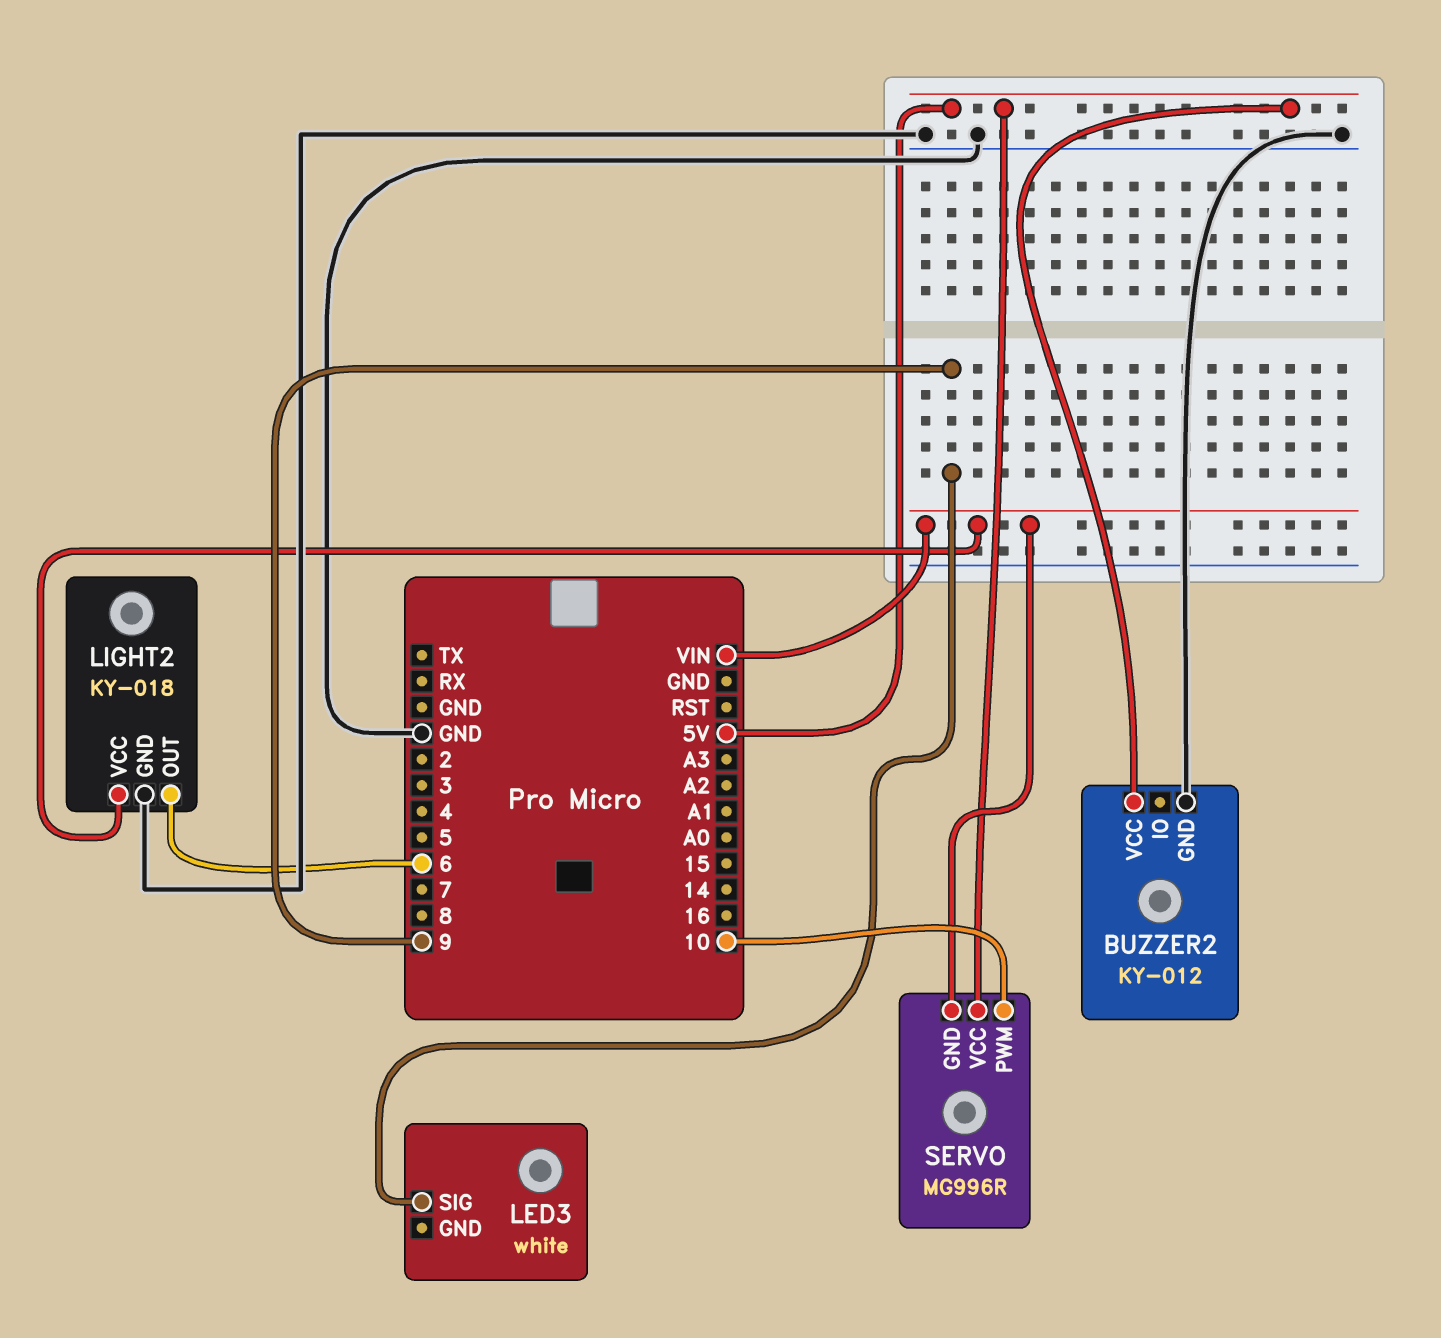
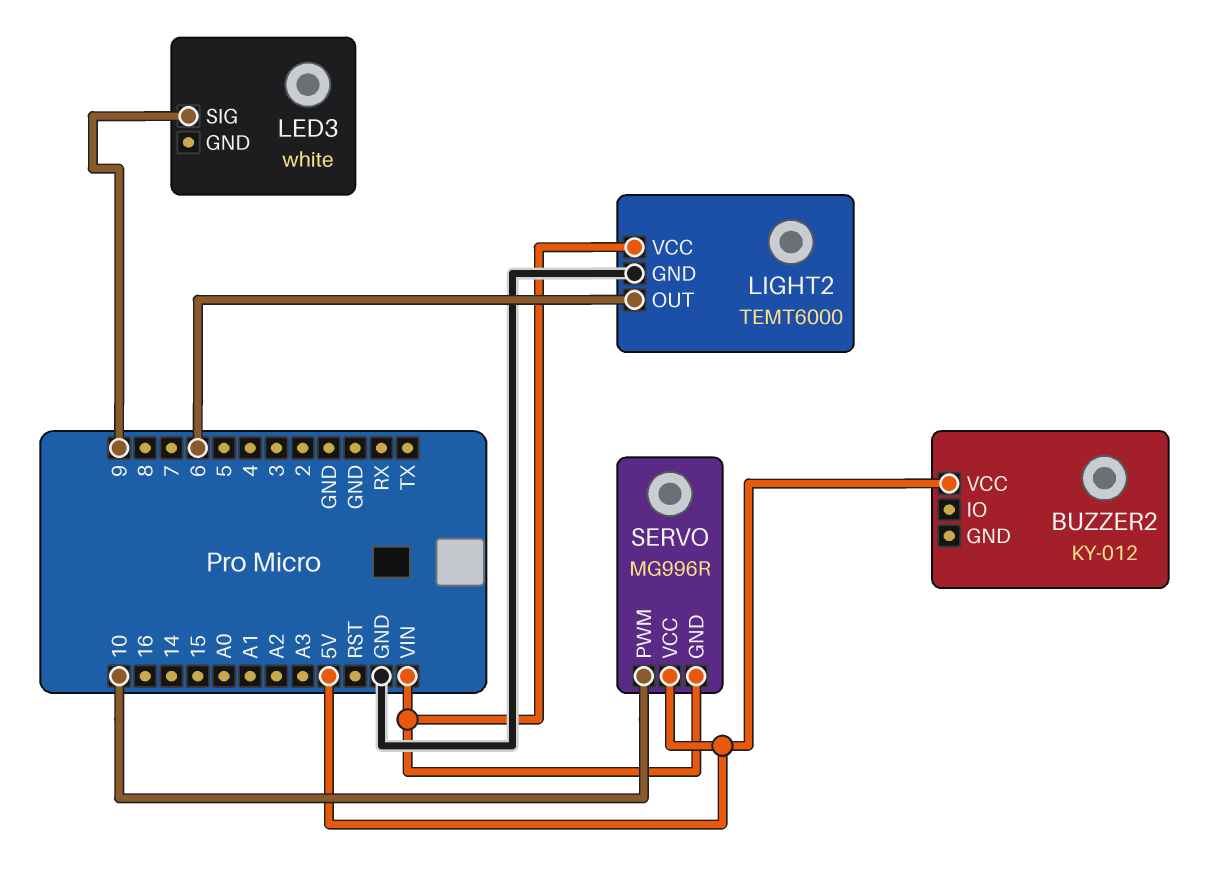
BUZZER2 pin GND: GND -> none
LIGHT2: KY-018 -> TEMT6000

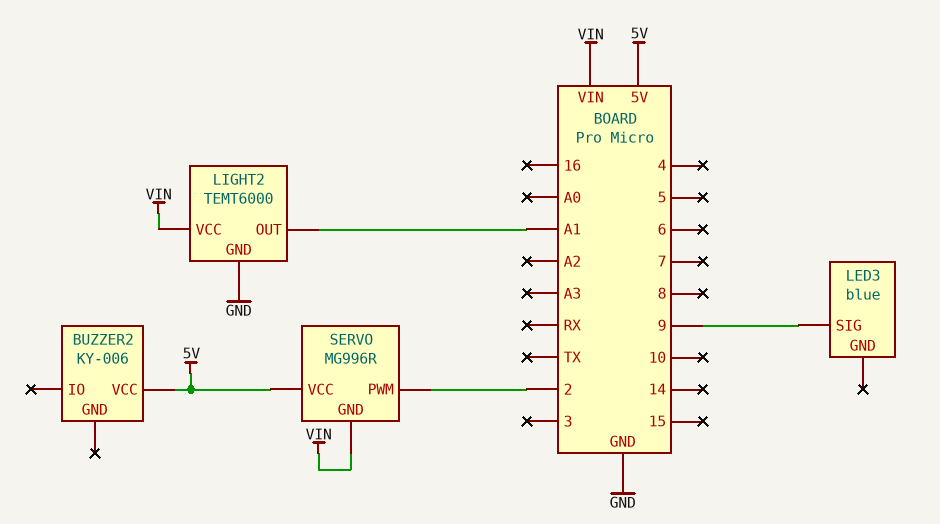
BUZZER2: KY-012 -> KY-006
LED3: white -> blue
LIGHT2 pin OUT: 6 -> A1
SERVO pin PWM: 10 -> 2

